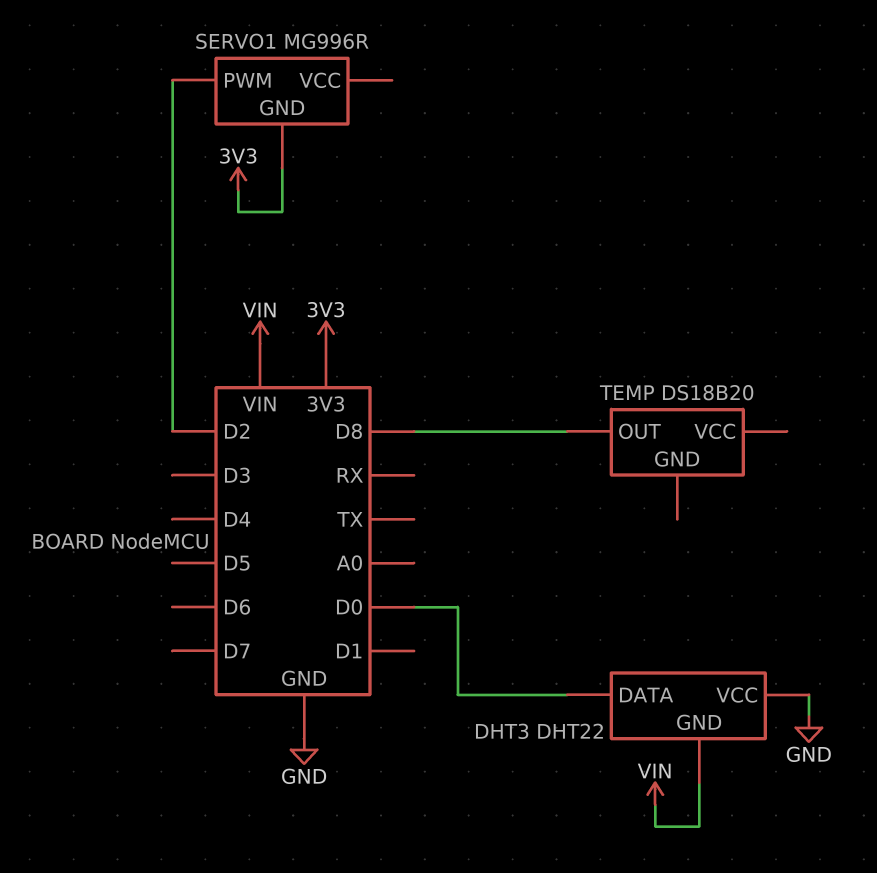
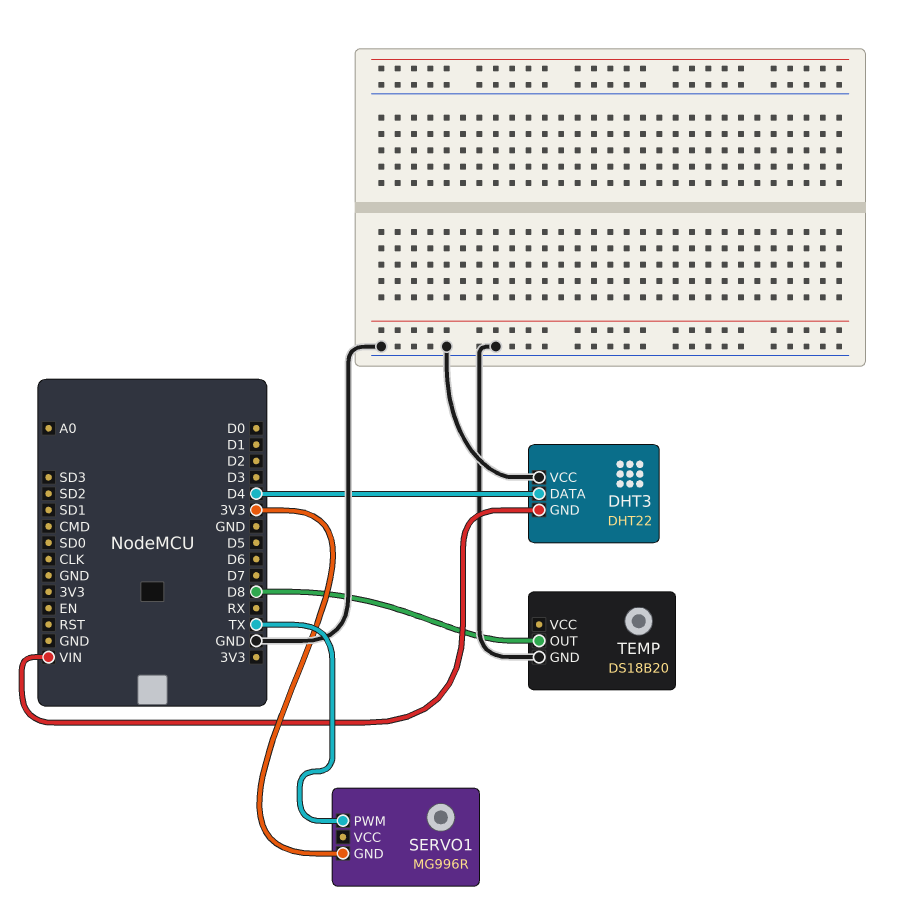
DHT3 pin DATA: D0 -> D4
SERVO1 pin PWM: D2 -> TX
TEMP pin GND: none -> GND

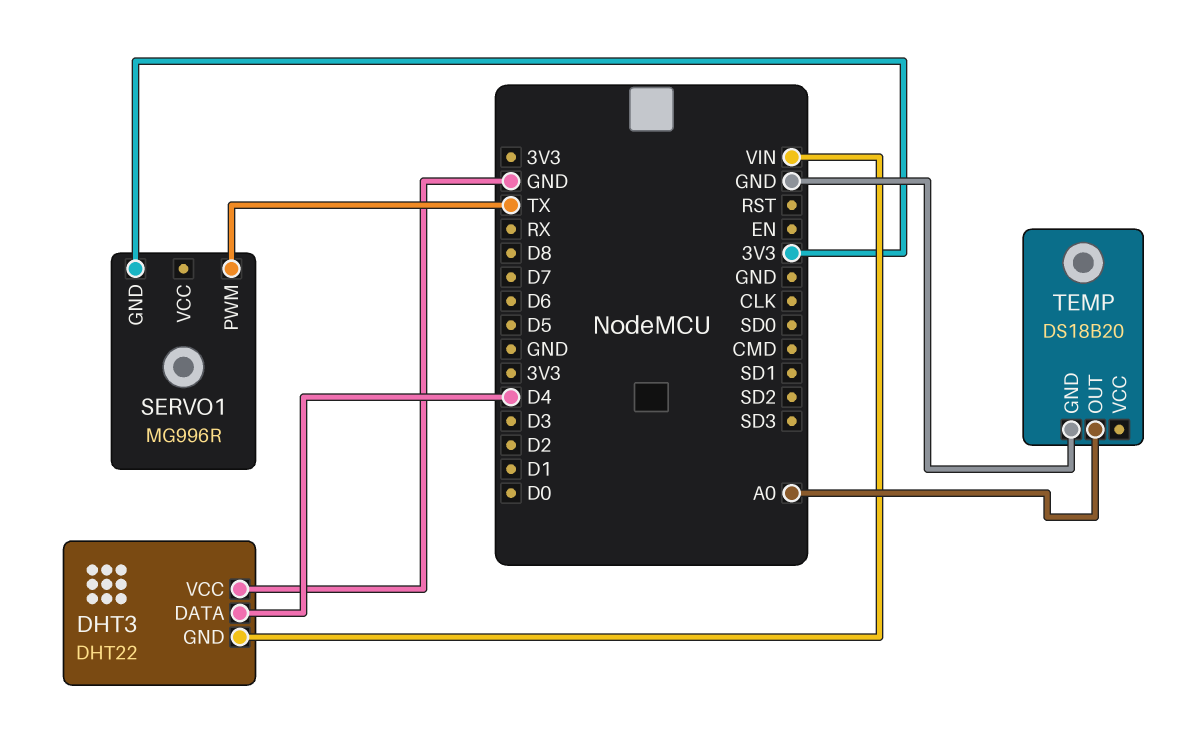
TEMP pin OUT: D8 -> A0

